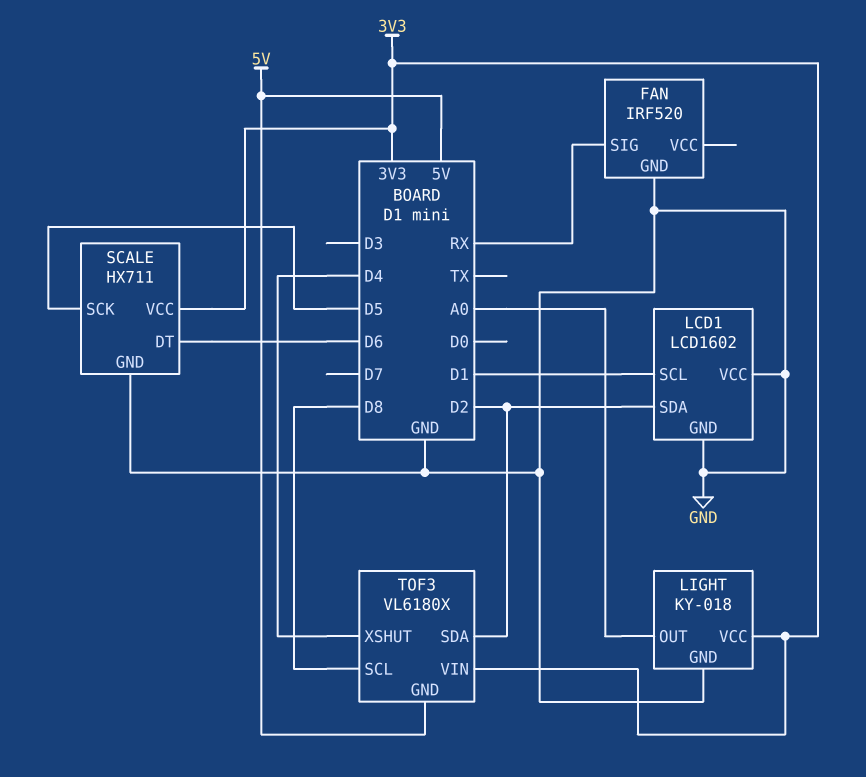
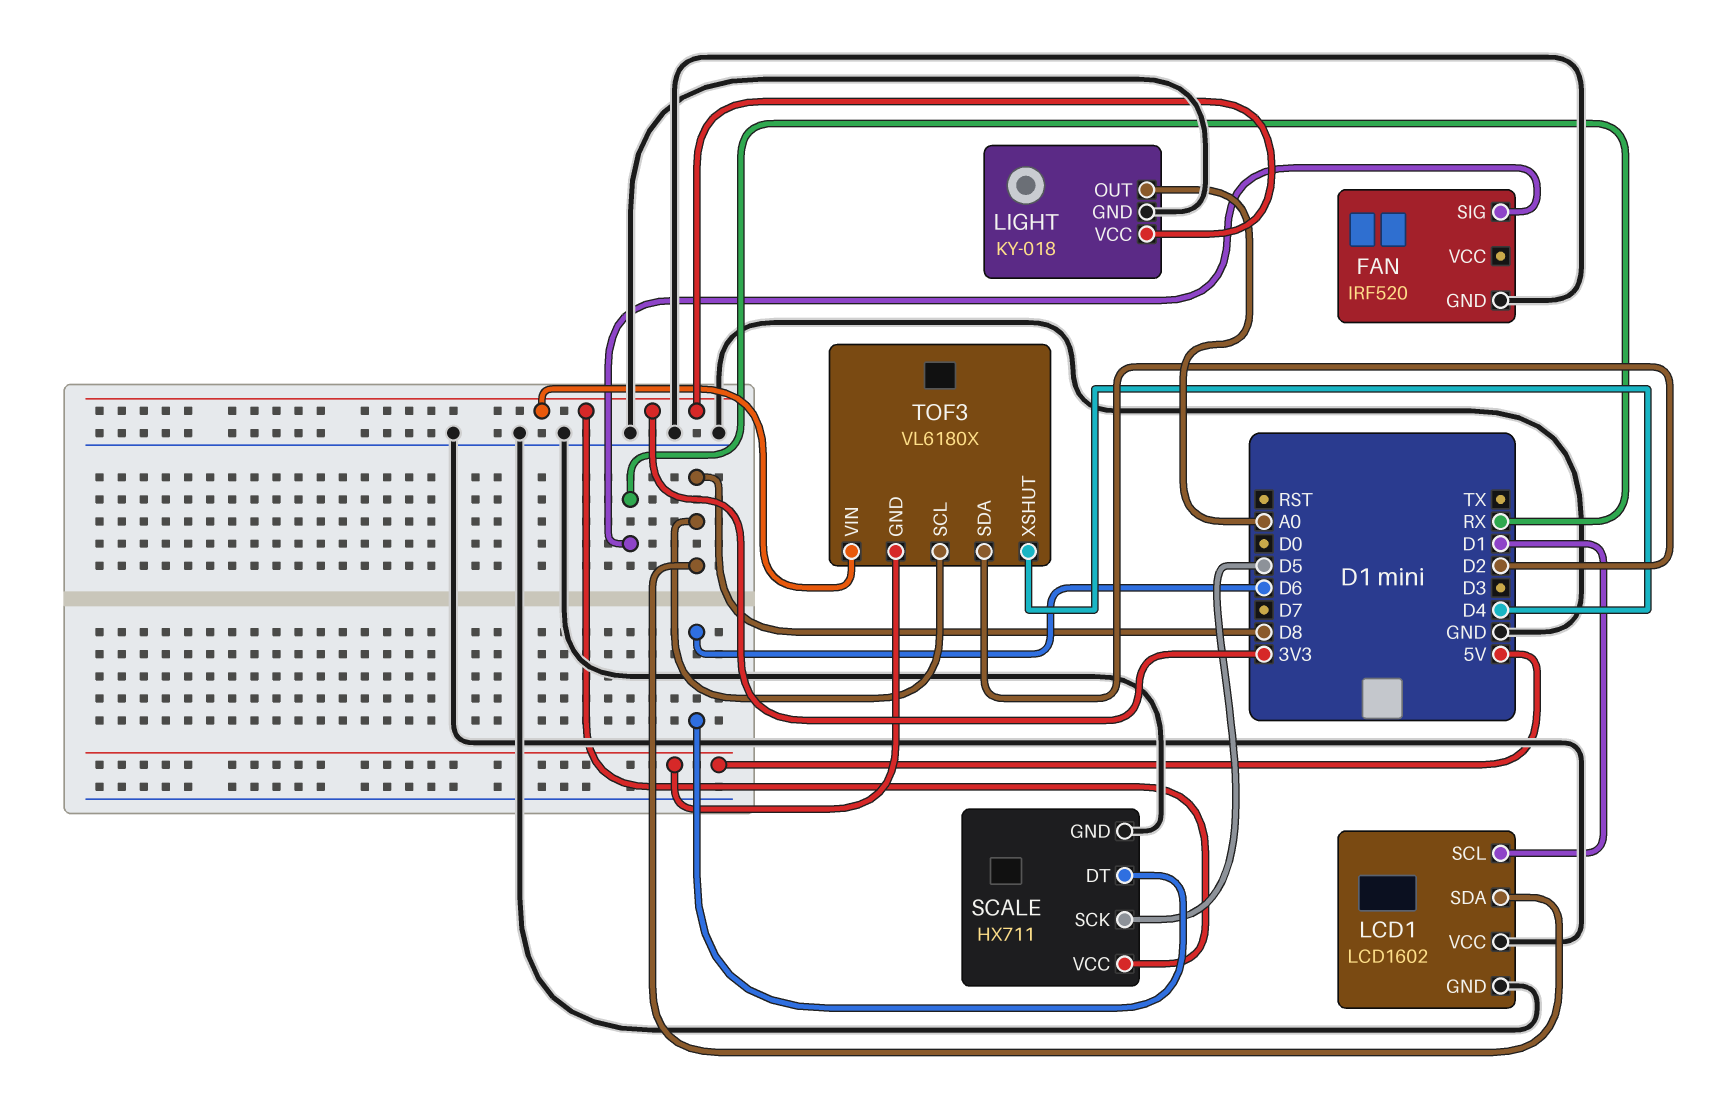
LCD1 pin SDA: D2 -> D8

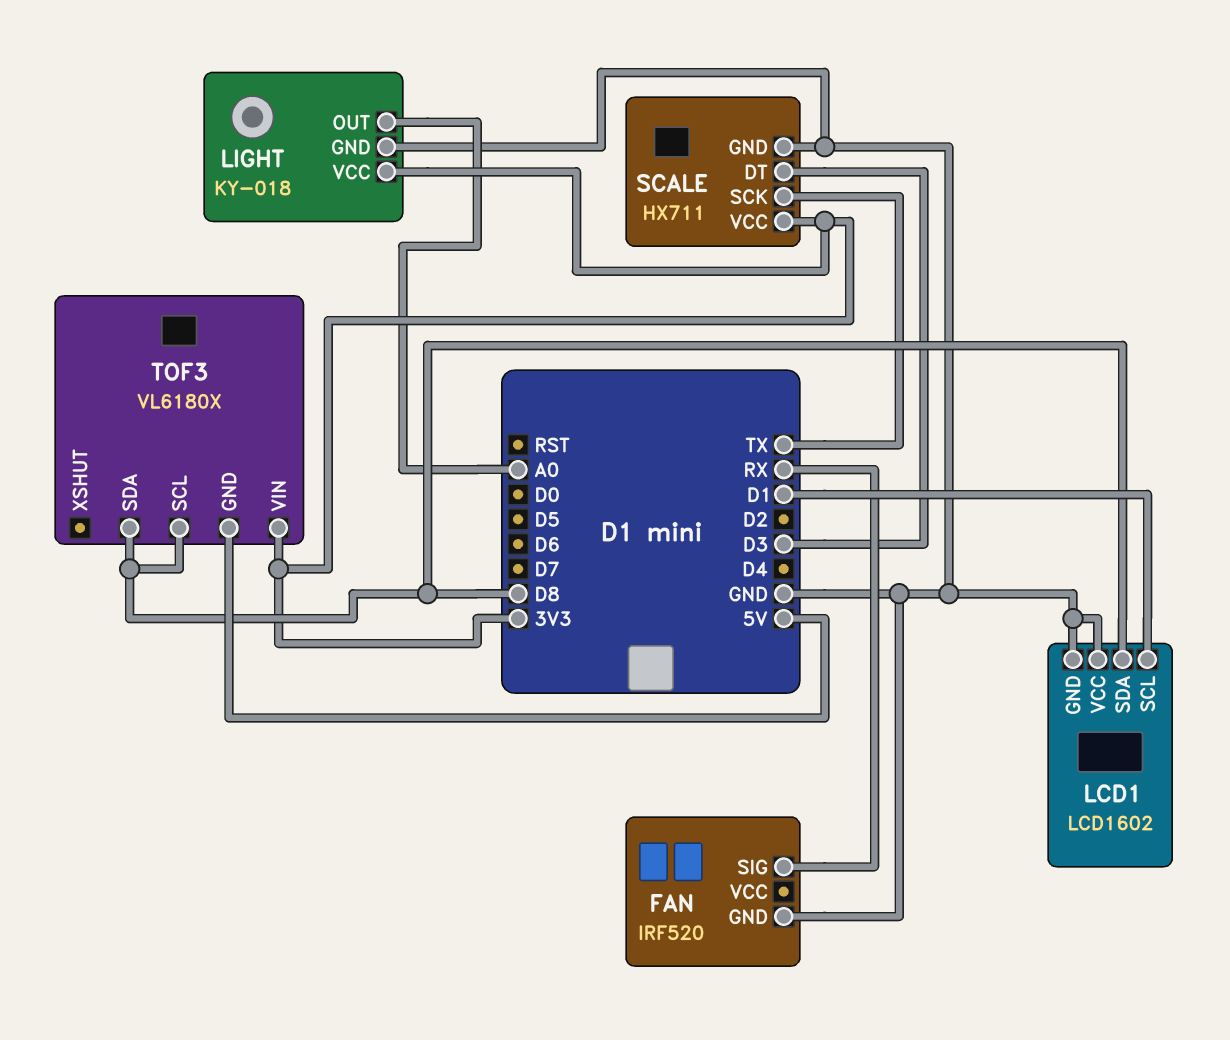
SCALE pin DT: D6 -> D3
SCALE pin SCK: D5 -> TX
TOF3 pin SDA: D2 -> D8
TOF3 pin XSHUT: D4 -> none

